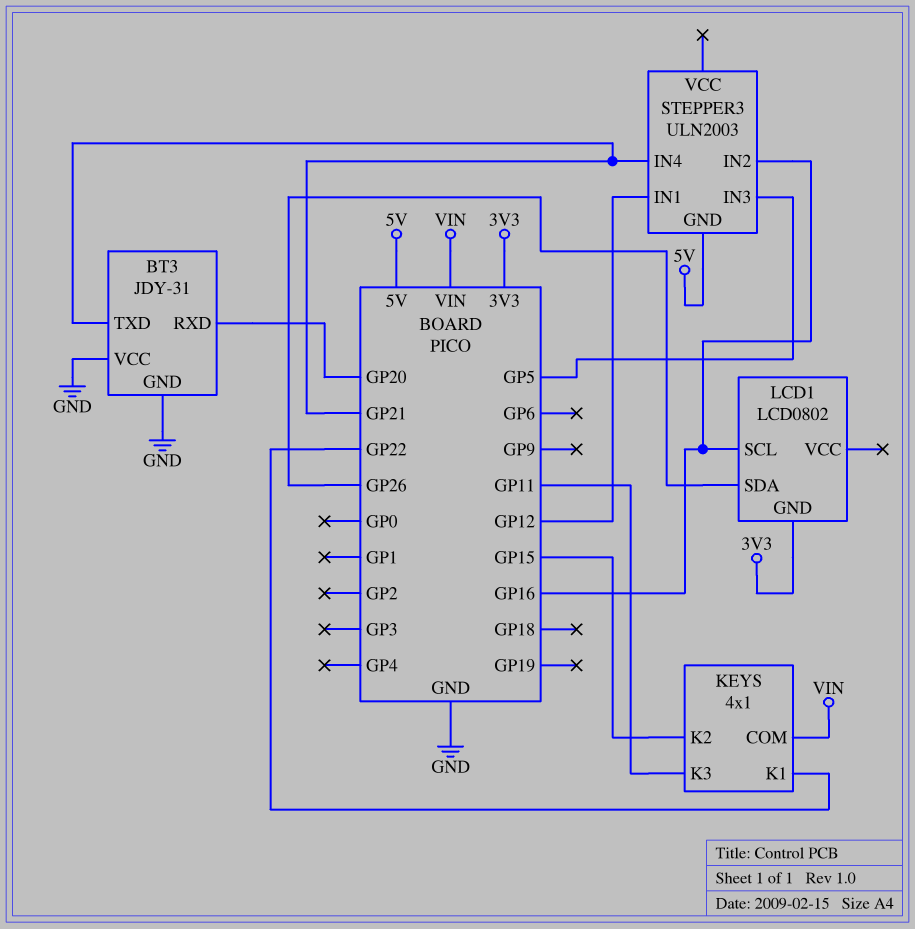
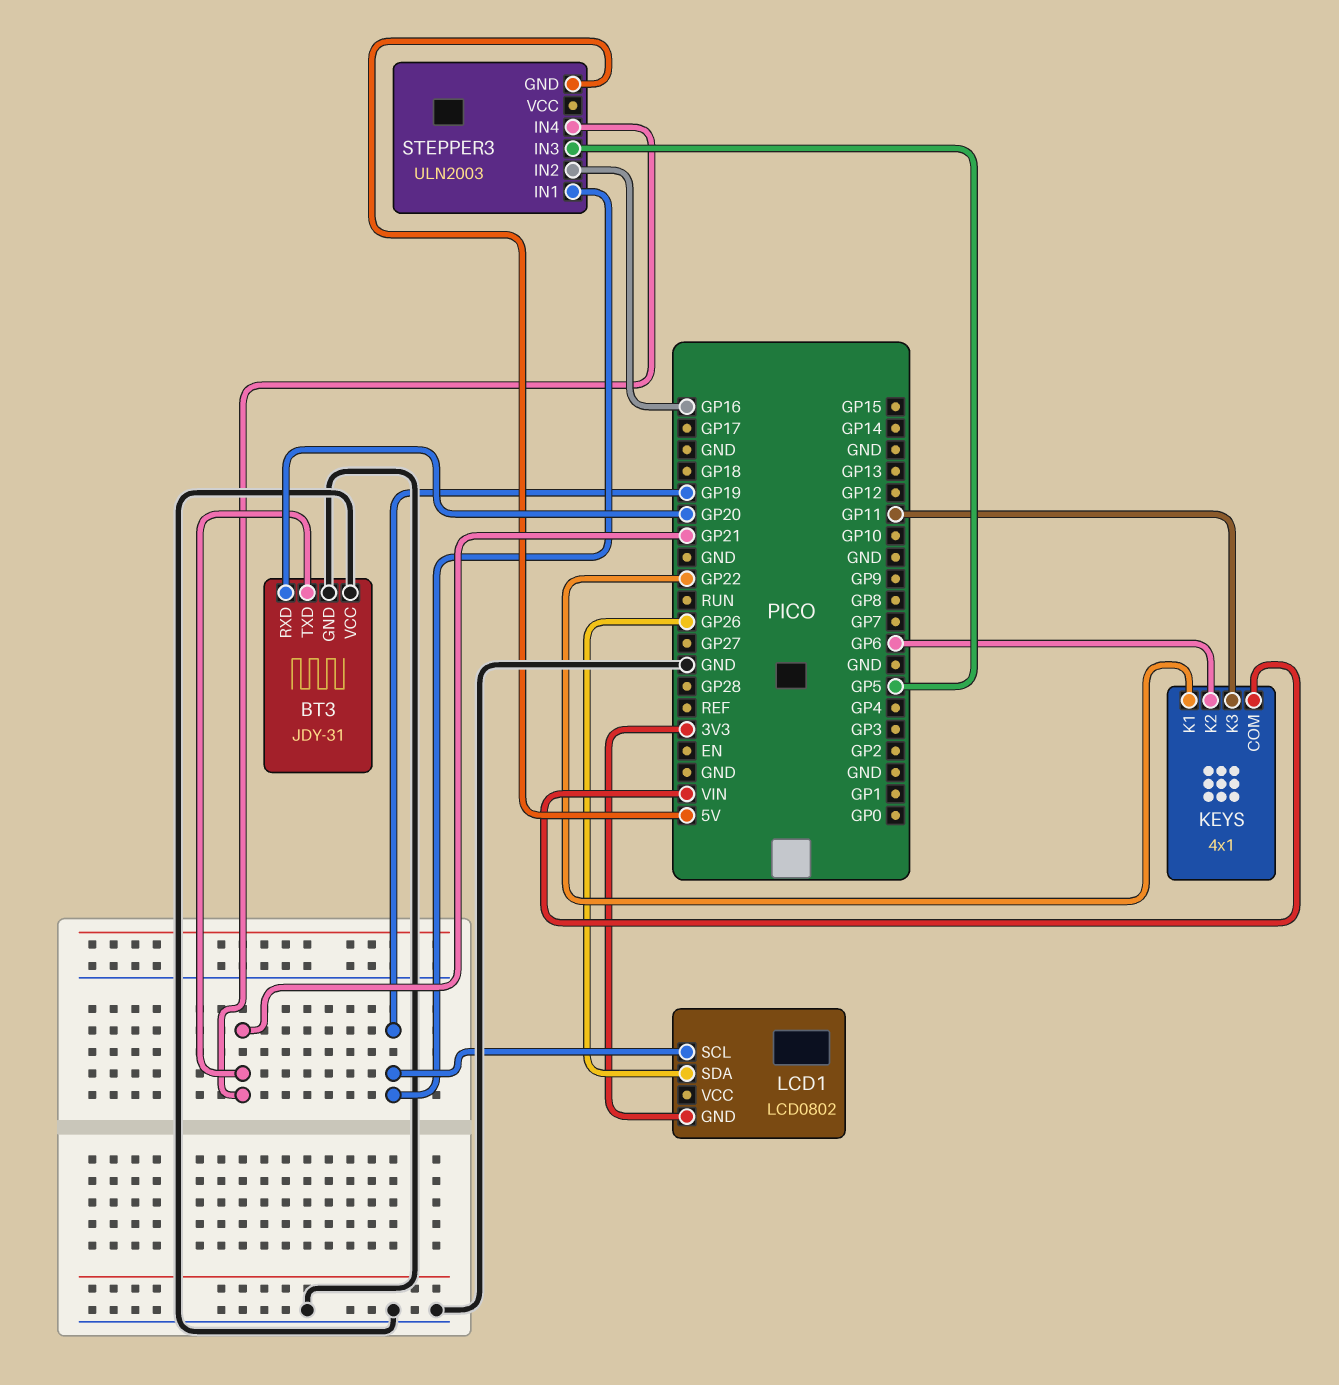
KEYS pin K2: GP15 -> GP6
LCD1 pin SCL: GP16 -> GP19
STEPPER3 pin IN1: GP12 -> GP19

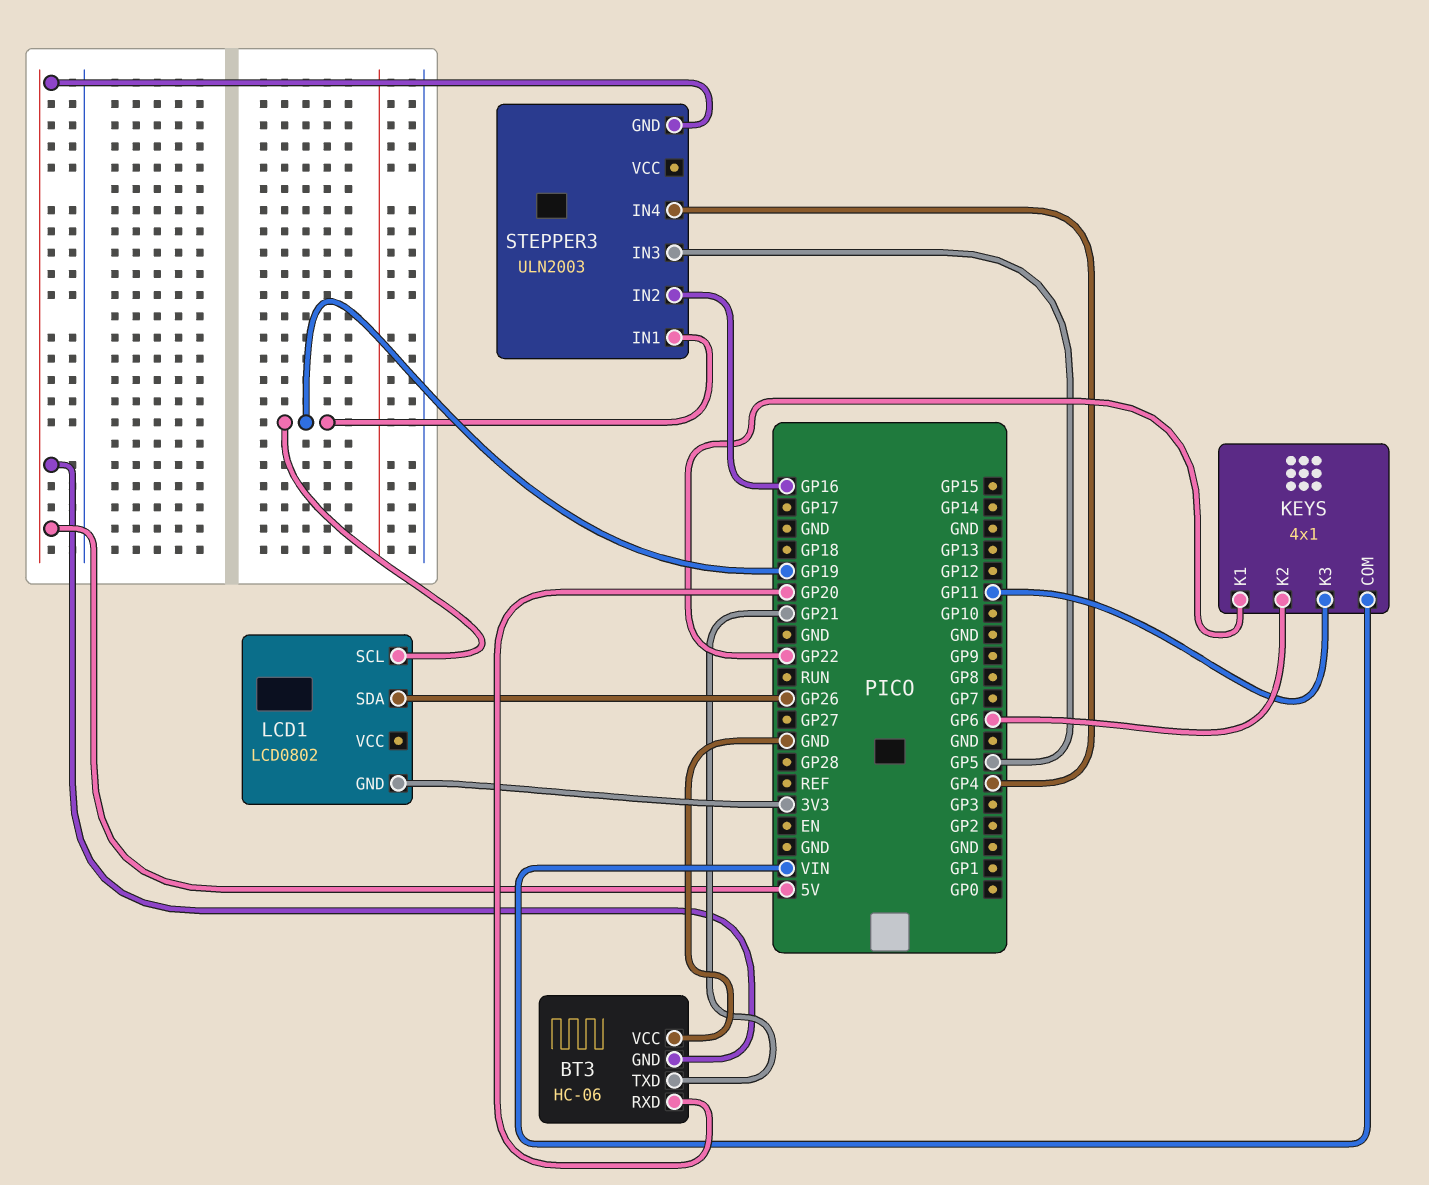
BT3: JDY-31 -> HC-06
BT3 pin GND: GND -> 5V
STEPPER3 pin IN4: GP21 -> GP4

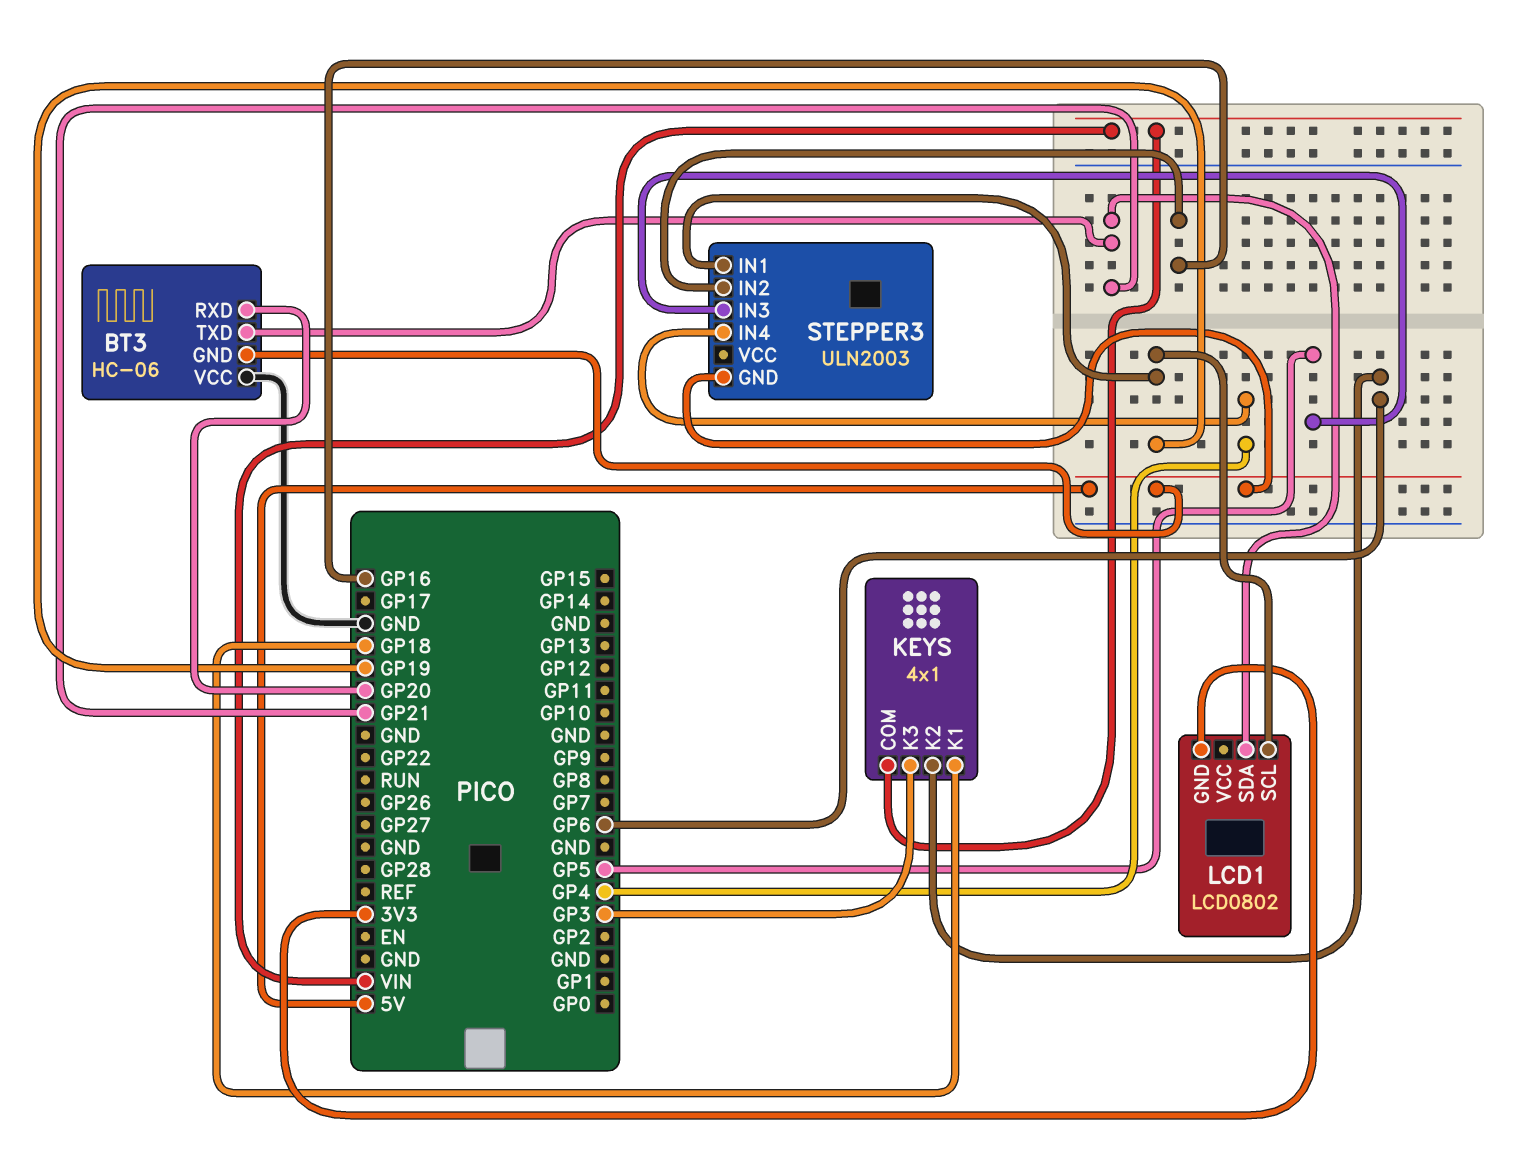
KEYS pin K1: GP22 -> GP18
KEYS pin K3: GP11 -> GP3
LCD1 pin SDA: GP26 -> GP21

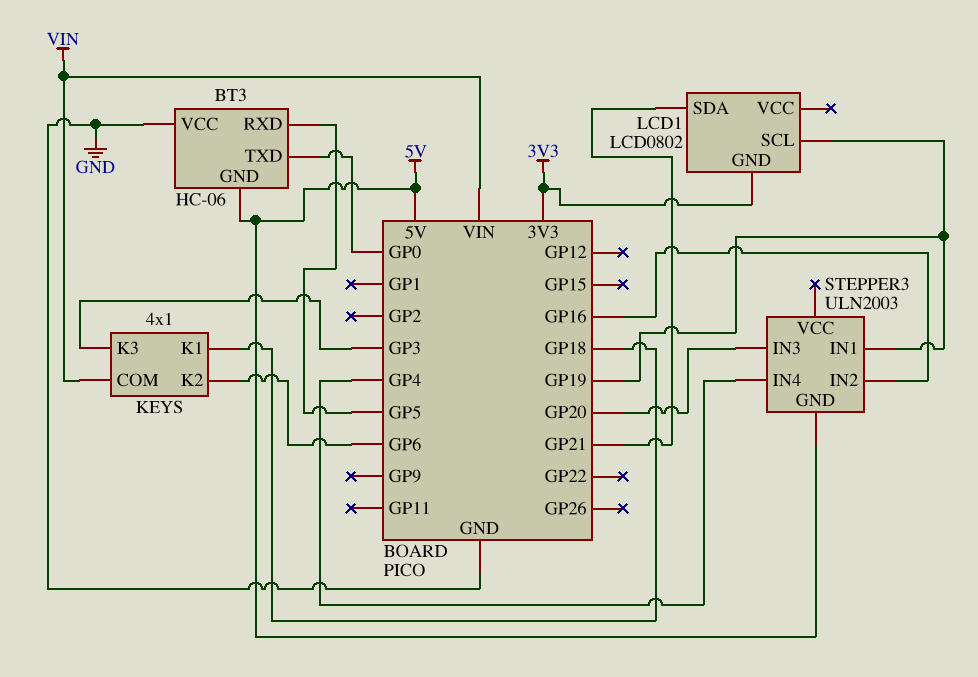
BT3 pin RXD: GP20 -> GP5
BT3 pin TXD: GP21 -> GP0
STEPPER3 pin IN3: GP5 -> GP20

